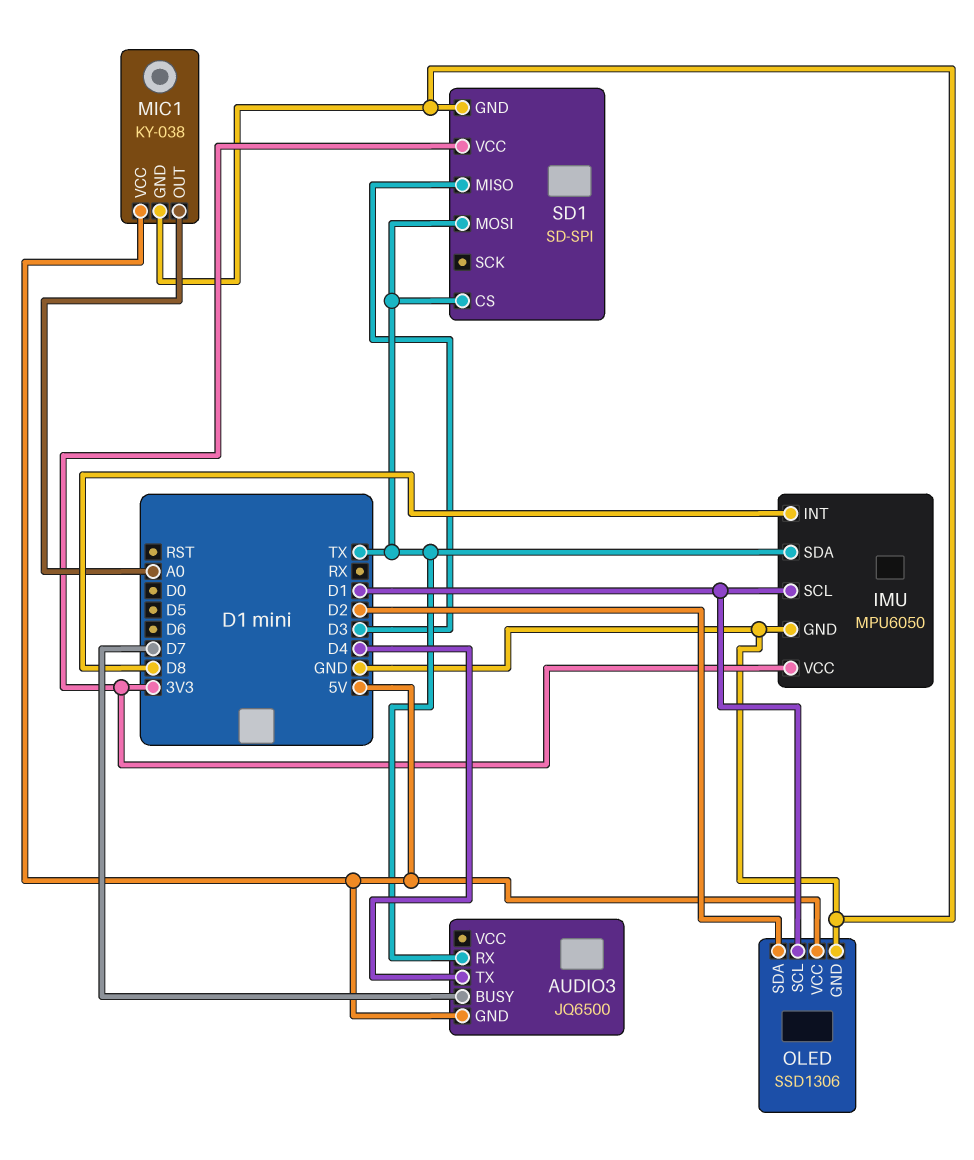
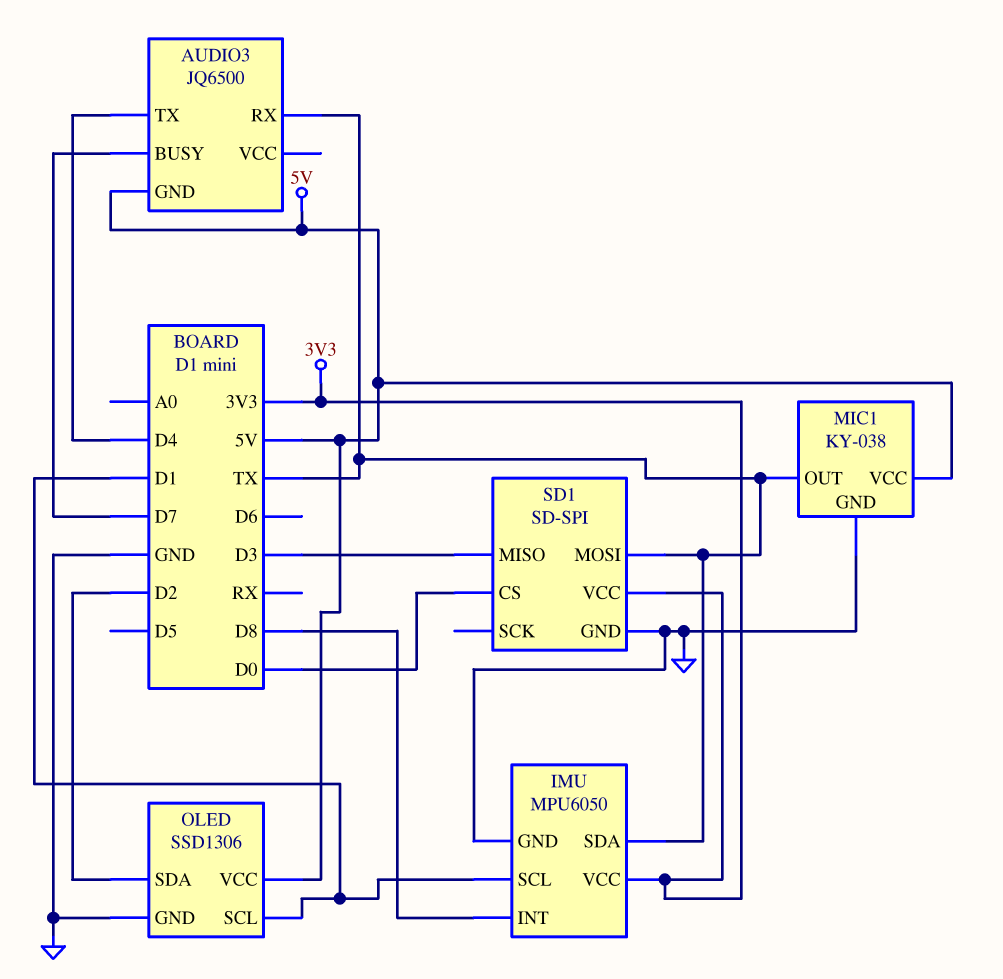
MIC1 pin OUT: A0 -> TX
SD1 pin CS: TX -> D0

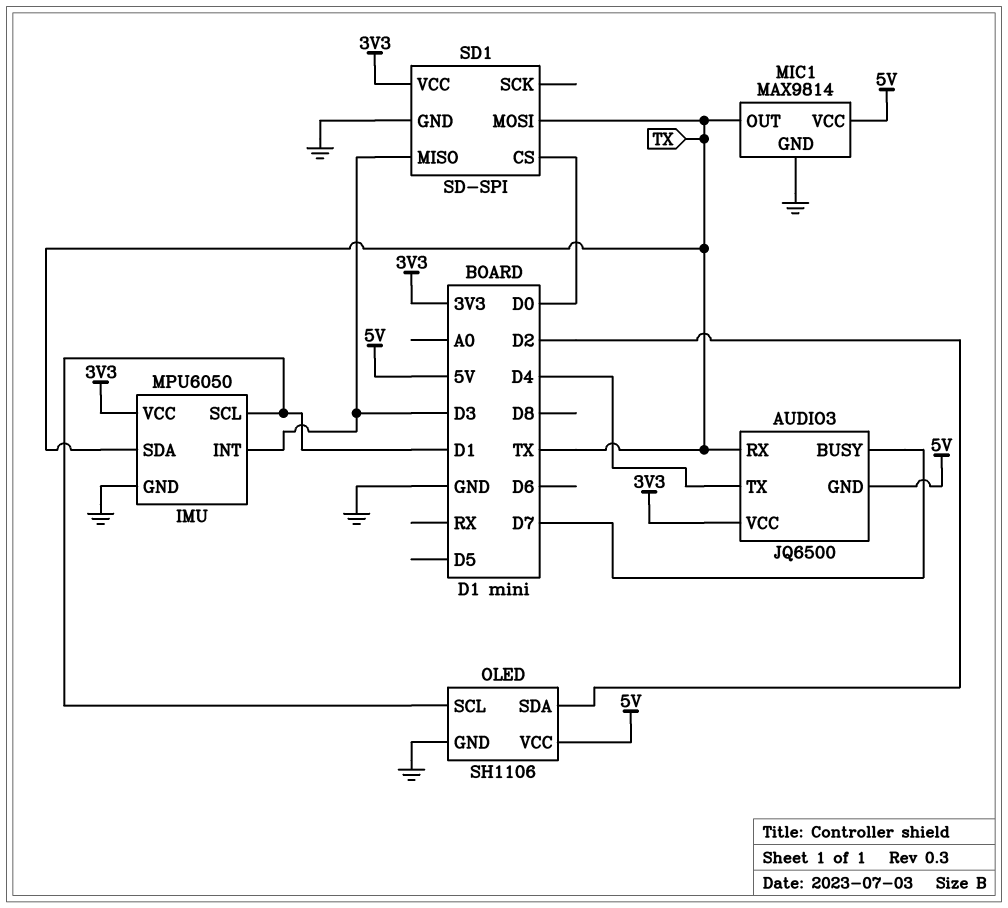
AUDIO3 pin VCC: none -> 3V3
IMU pin INT: D8 -> D3
MIC1: KY-038 -> MAX9814
OLED: SSD1306 -> SH1106

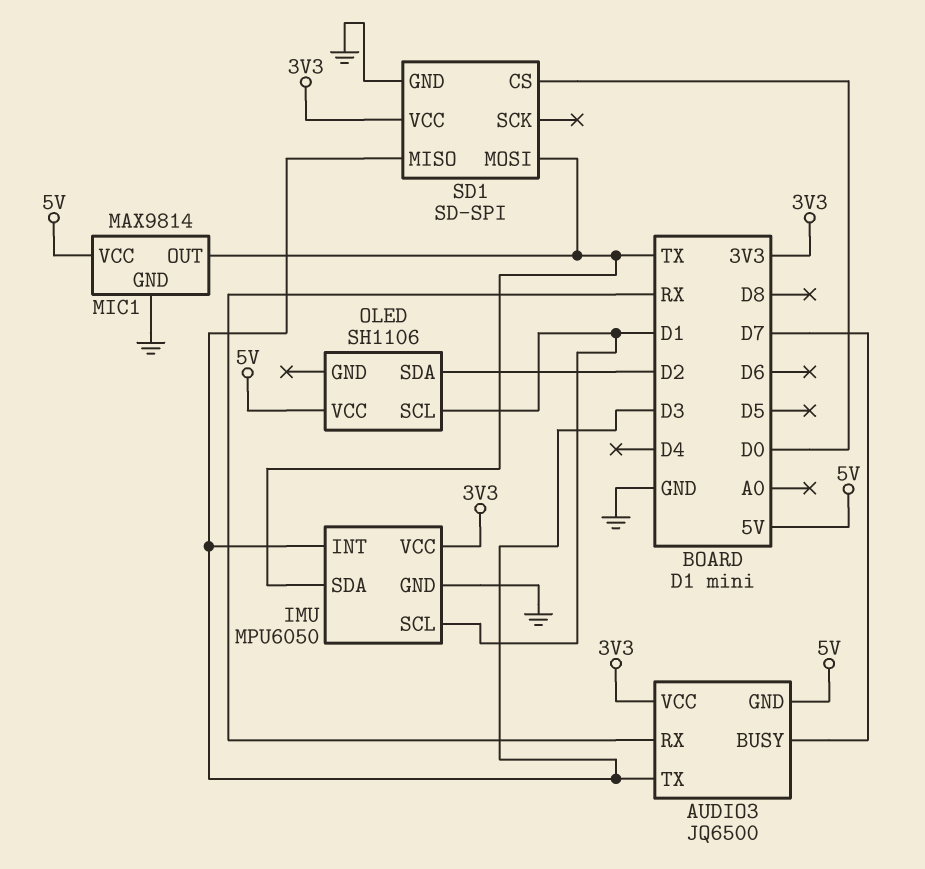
AUDIO3 pin RX: TX -> RX
AUDIO3 pin TX: D4 -> D3
OLED pin GND: GND -> none

